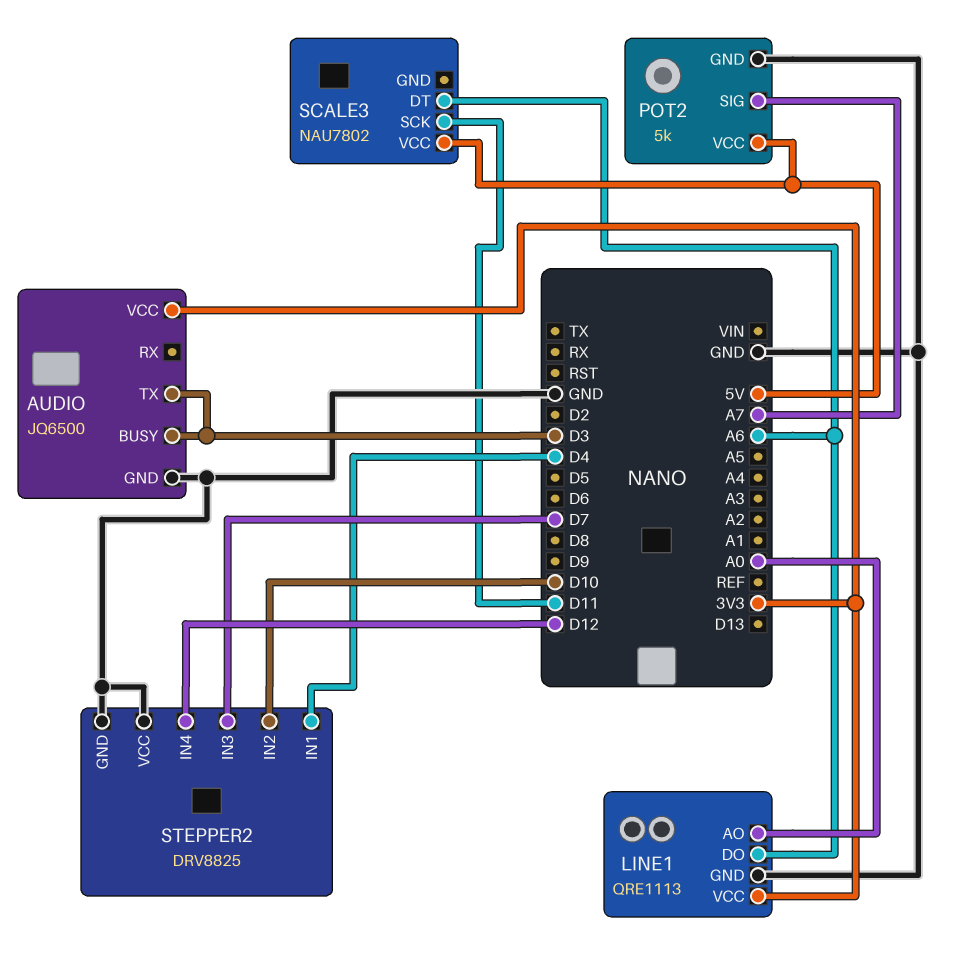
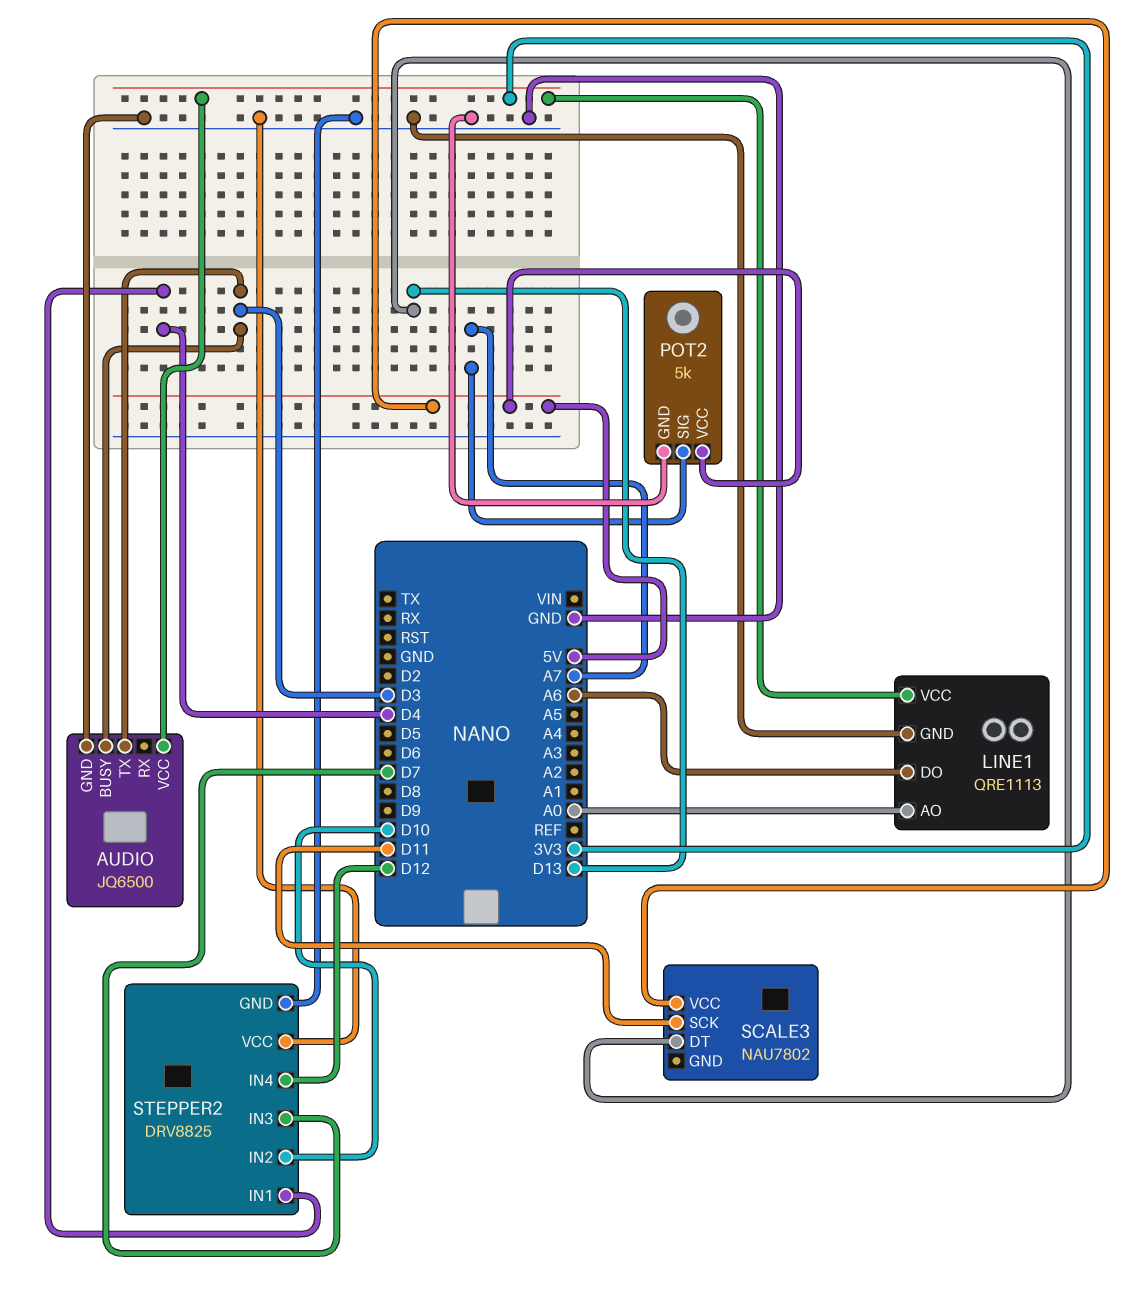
SCALE3 pin DT: A6 -> D13

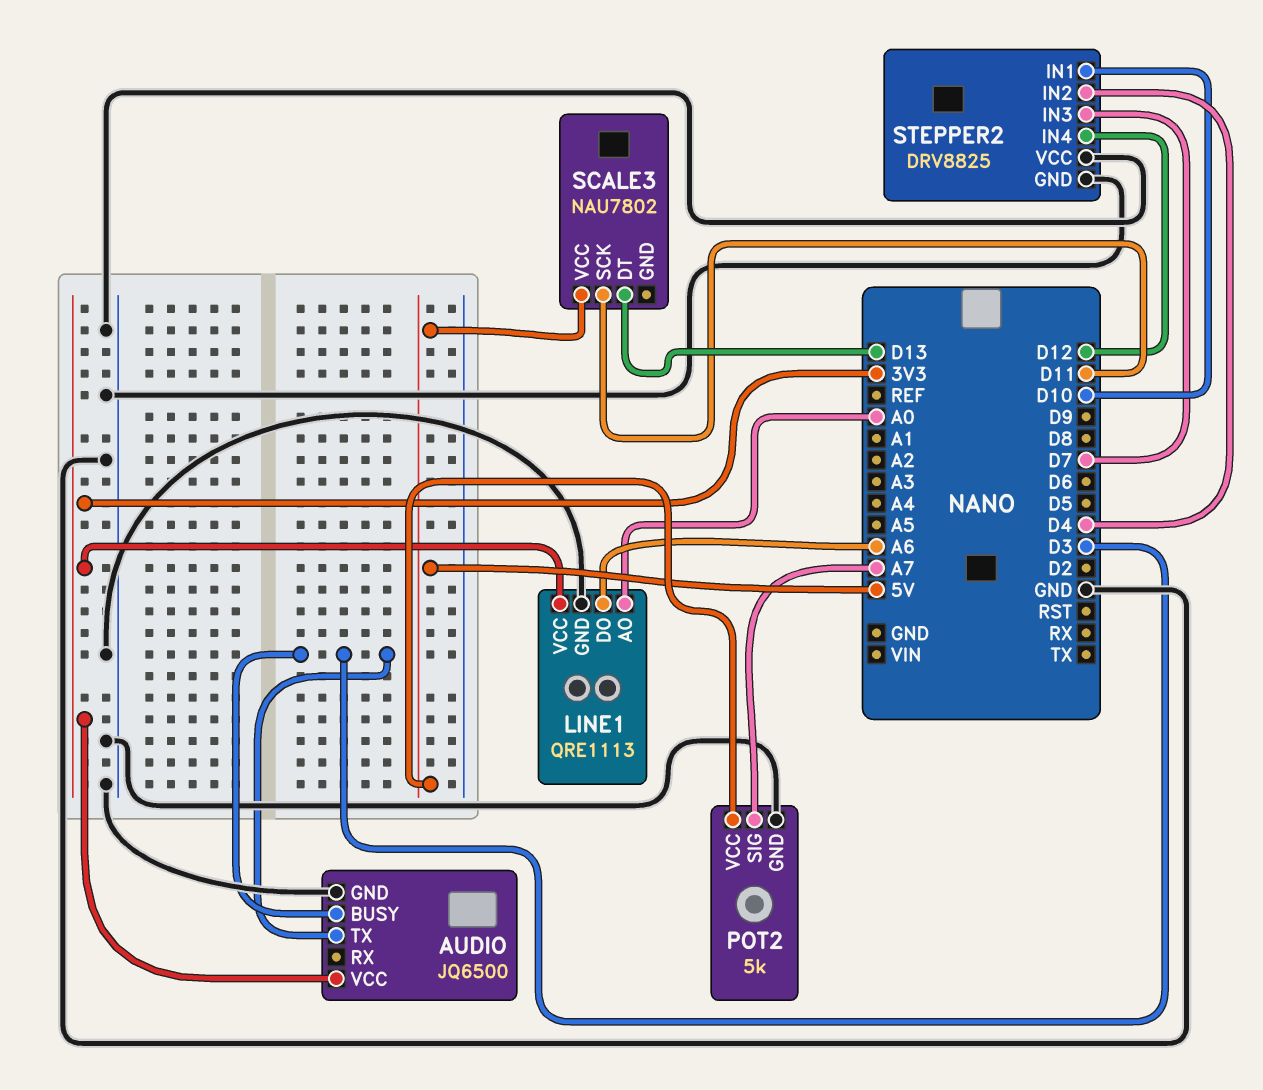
STEPPER2 pin IN1: D4 -> D10
STEPPER2 pin IN2: D10 -> D4

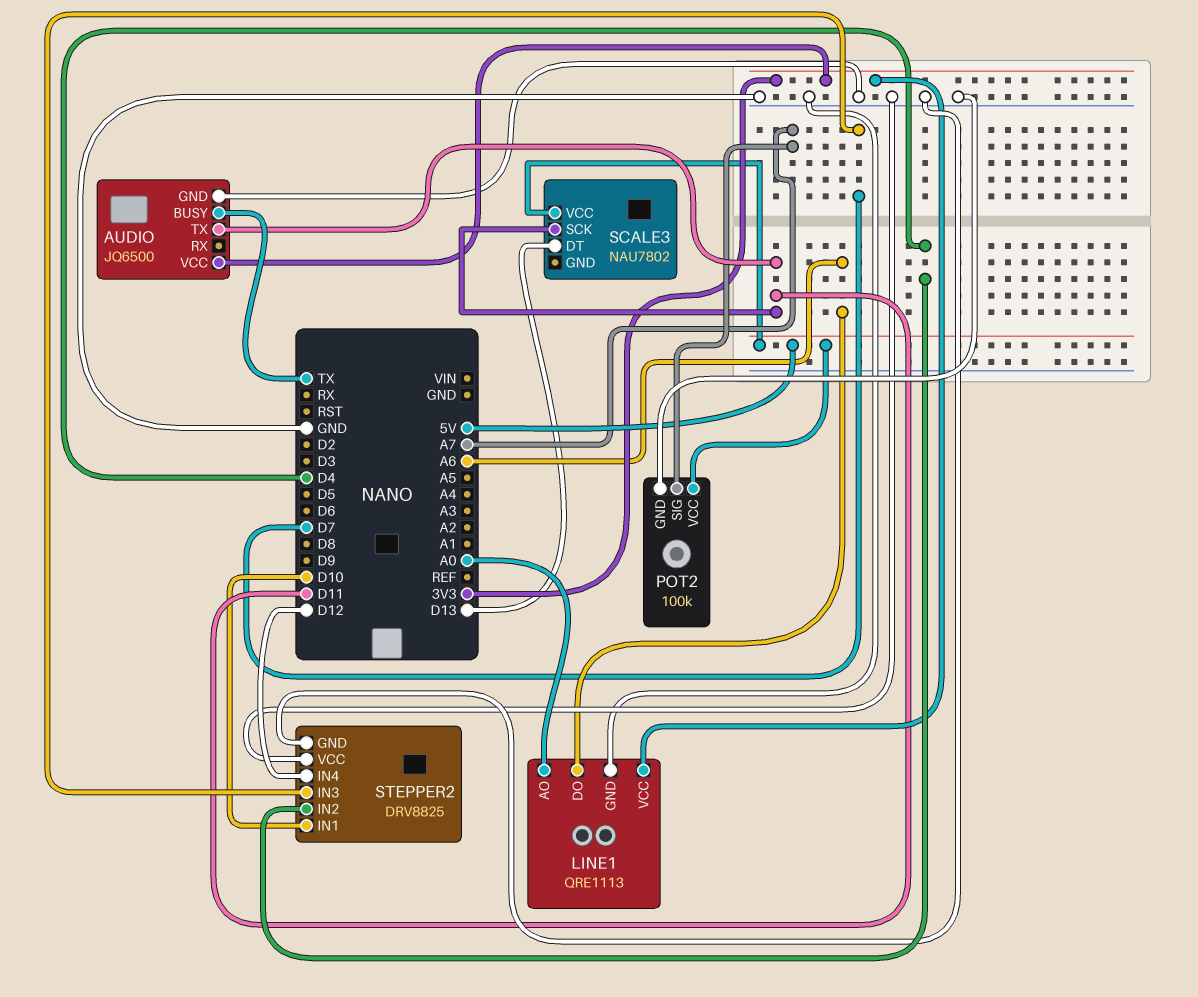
AUDIO pin BUSY: D3 -> TX
AUDIO pin TX: D3 -> D11
POT2: 5k -> 100k

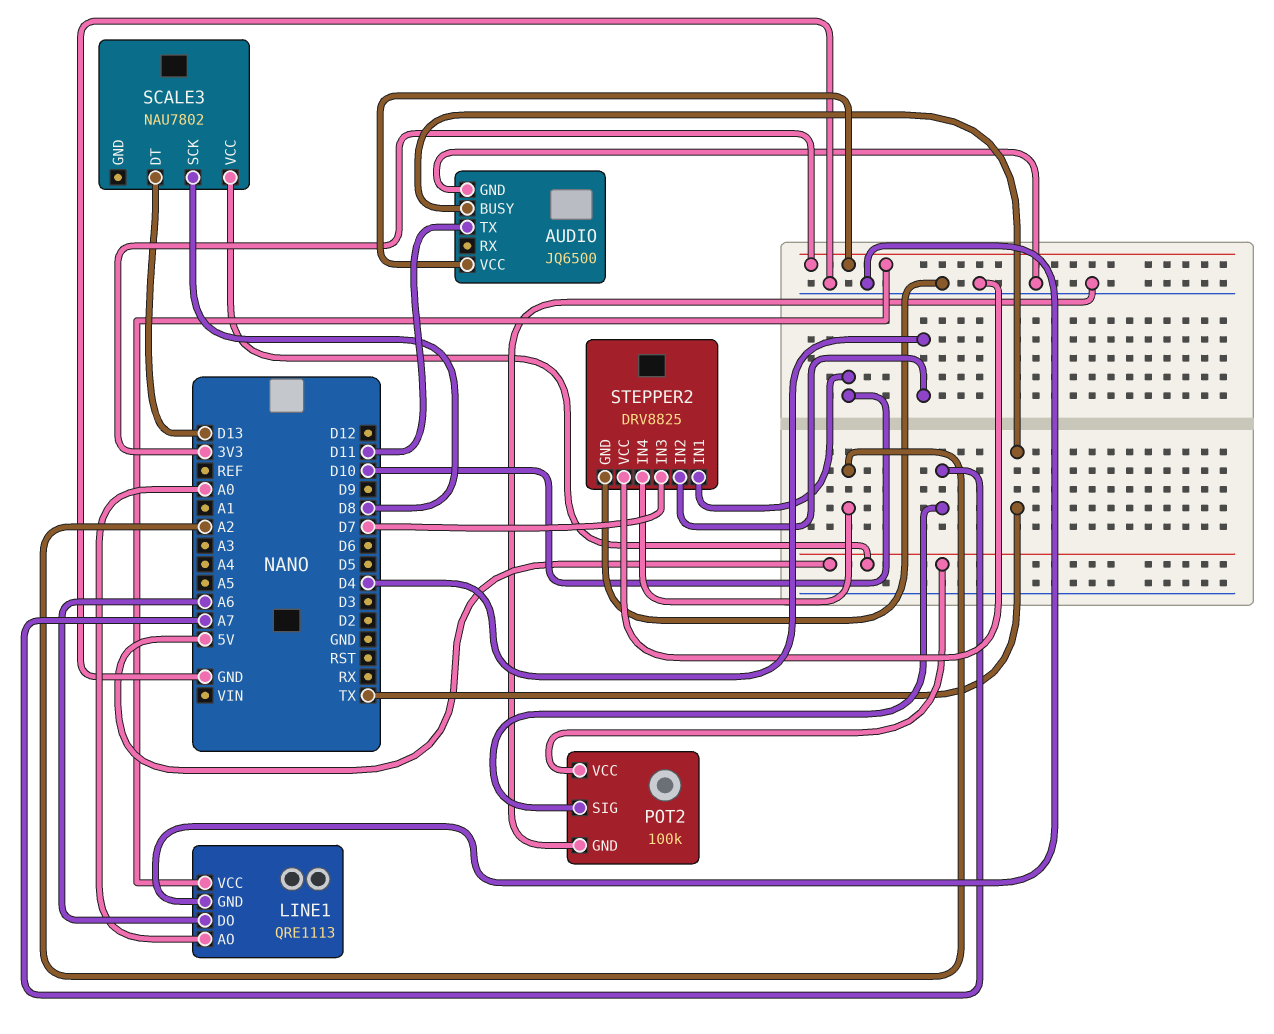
SCALE3 pin SCK: D11 -> D8
STEPPER2 pin IN4: D12 -> A2

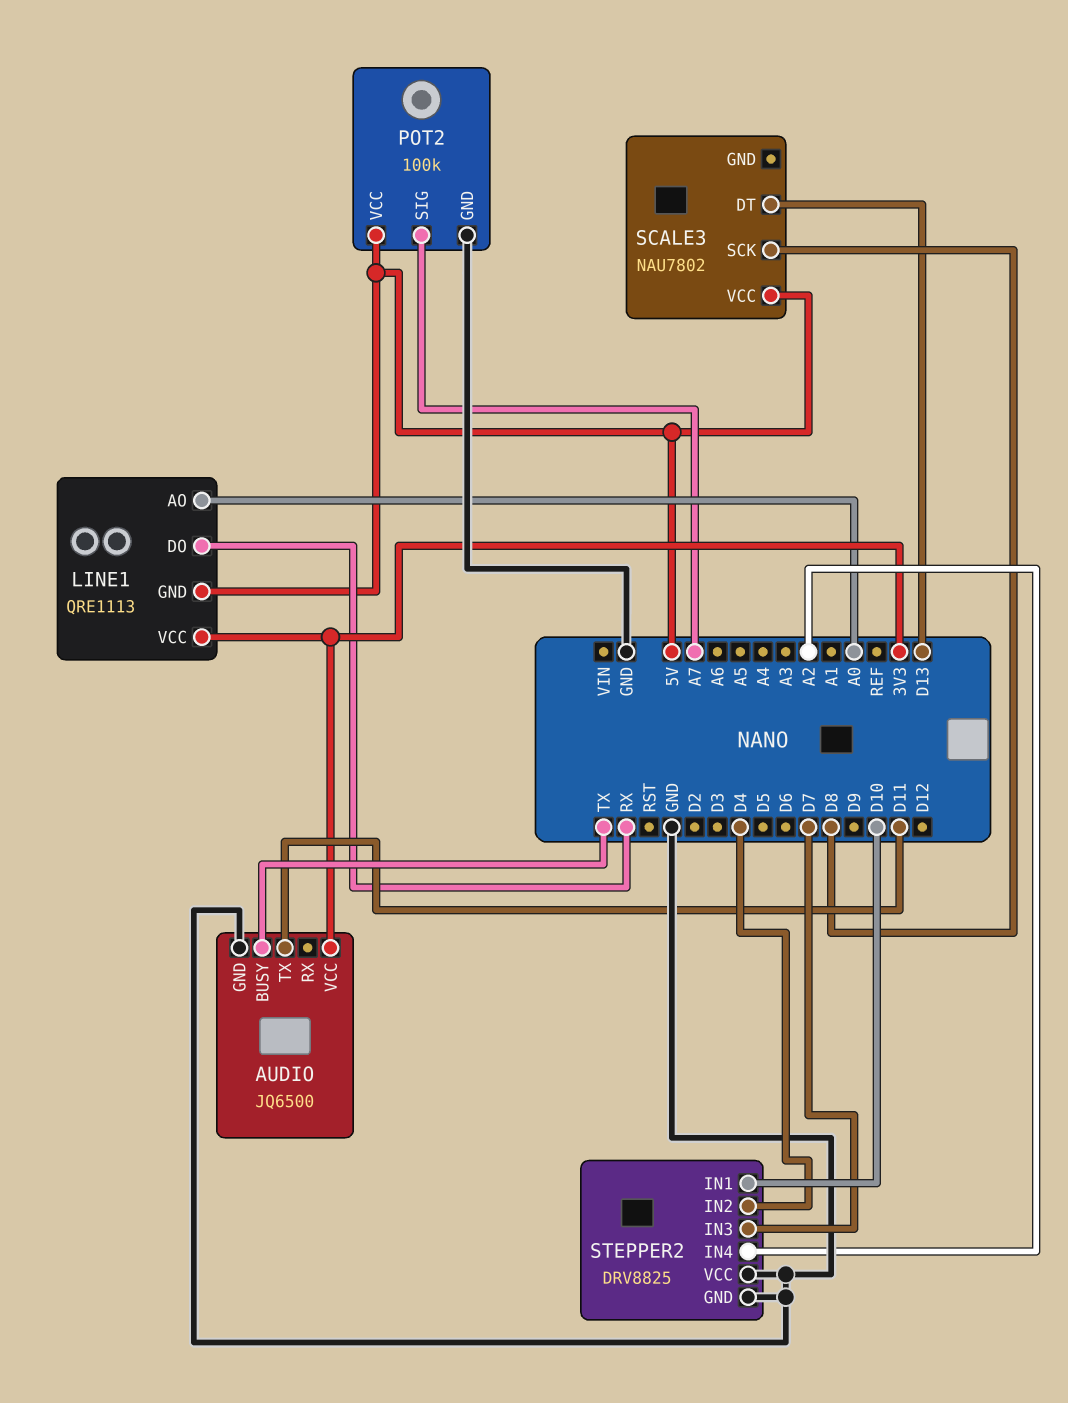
LINE1 pin DO: A6 -> RX
LINE1 pin GND: GND -> 5V

